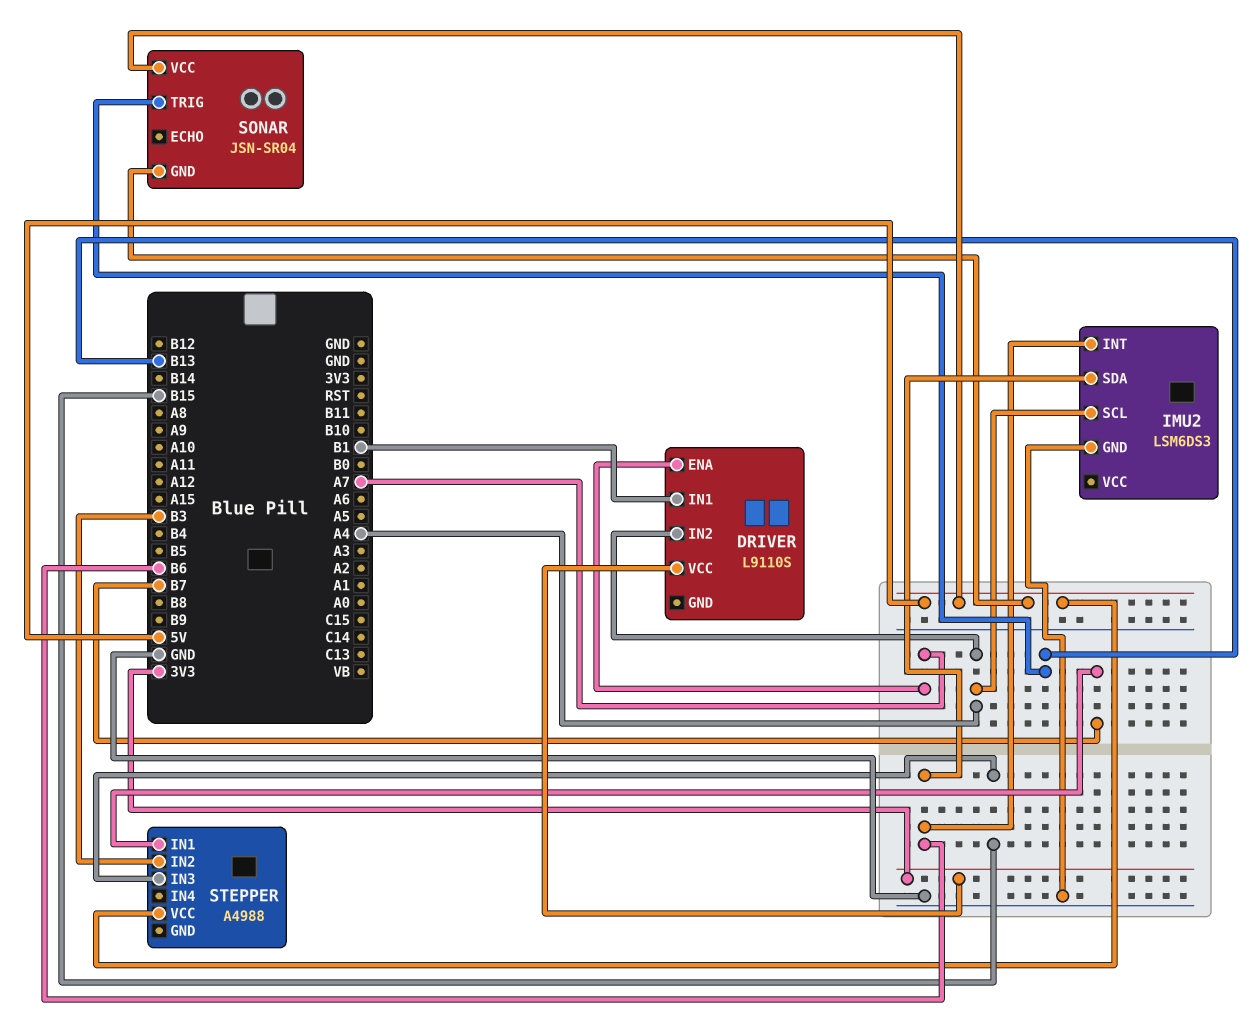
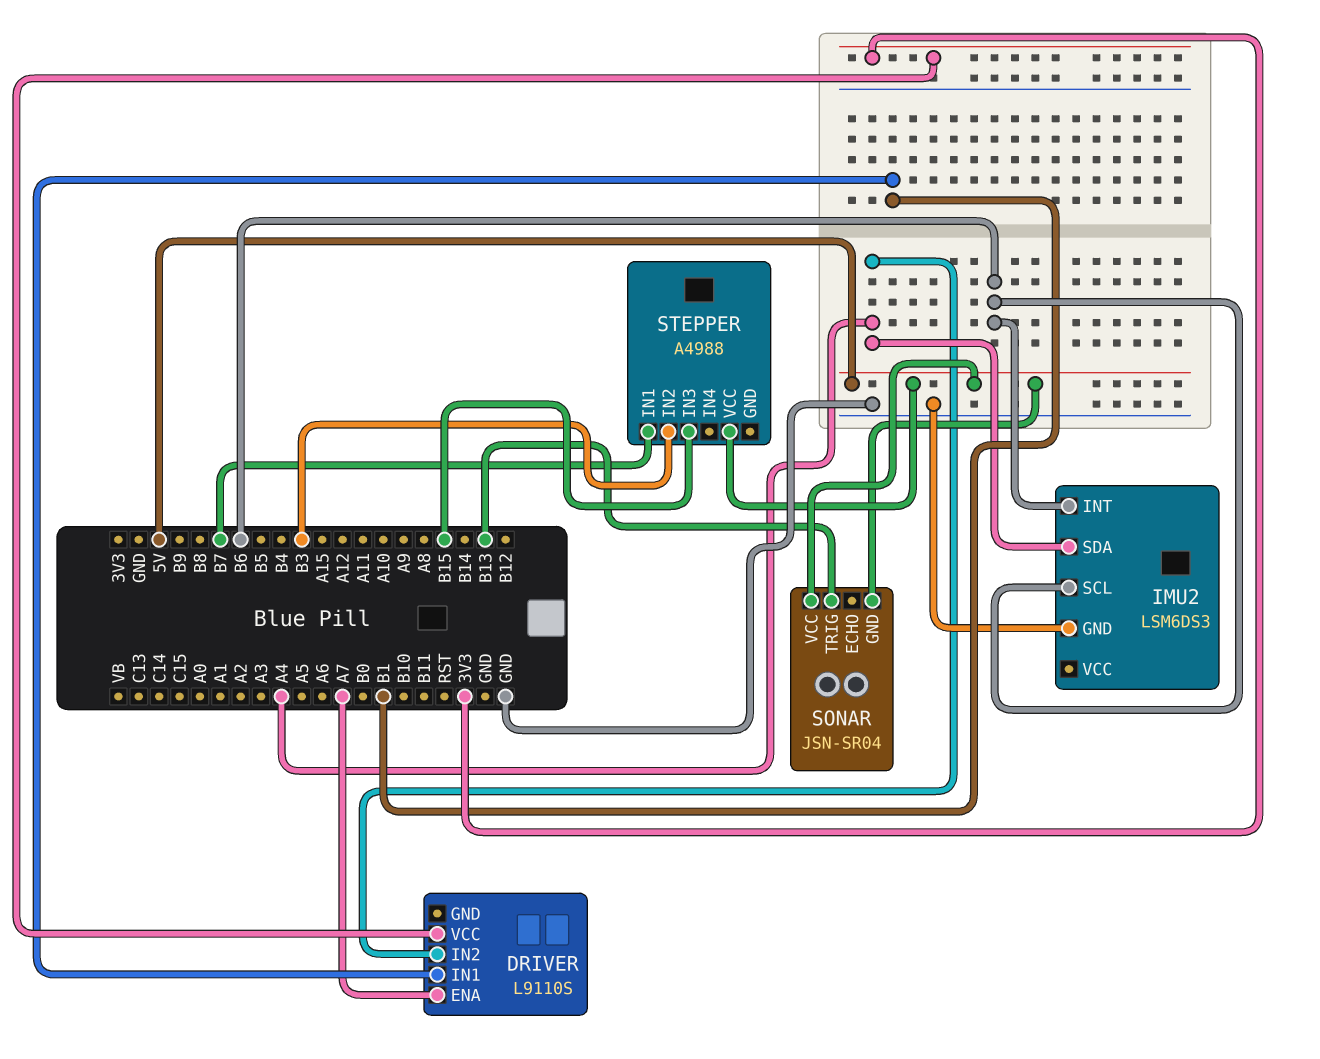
IMU2 pin SCL: A4 -> B6
IMU2 pin SDA: B6 -> A4

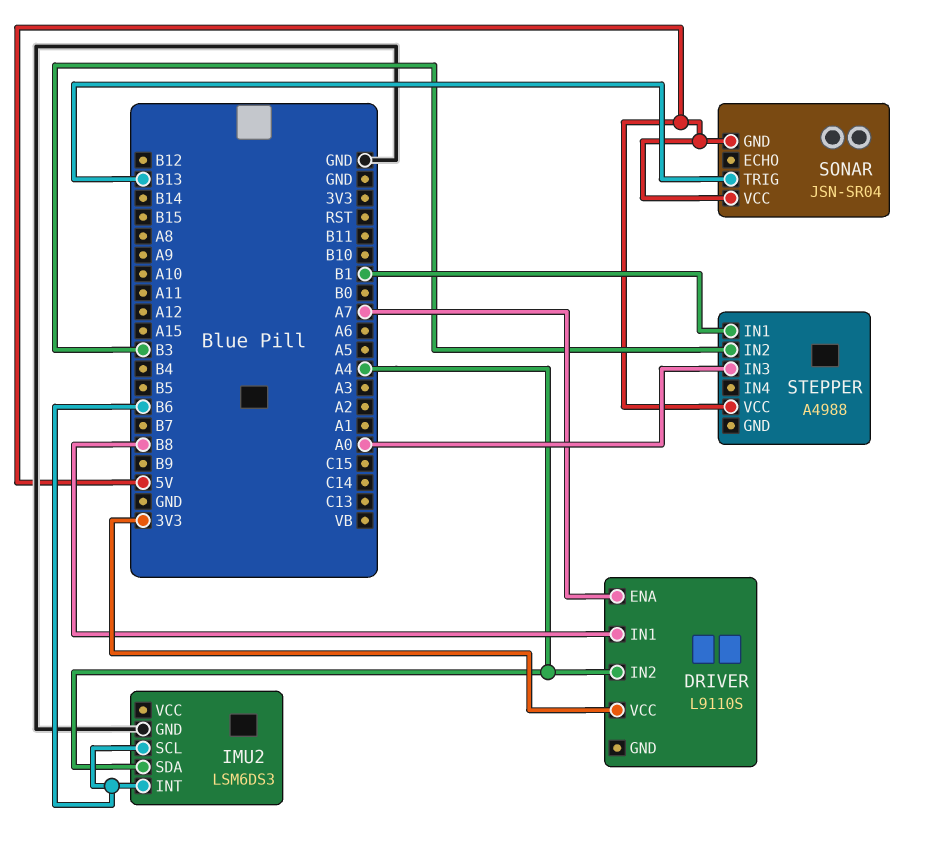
DRIVER pin IN1: B1 -> B8
STEPPER pin IN1: B7 -> B1
STEPPER pin IN3: B15 -> A0

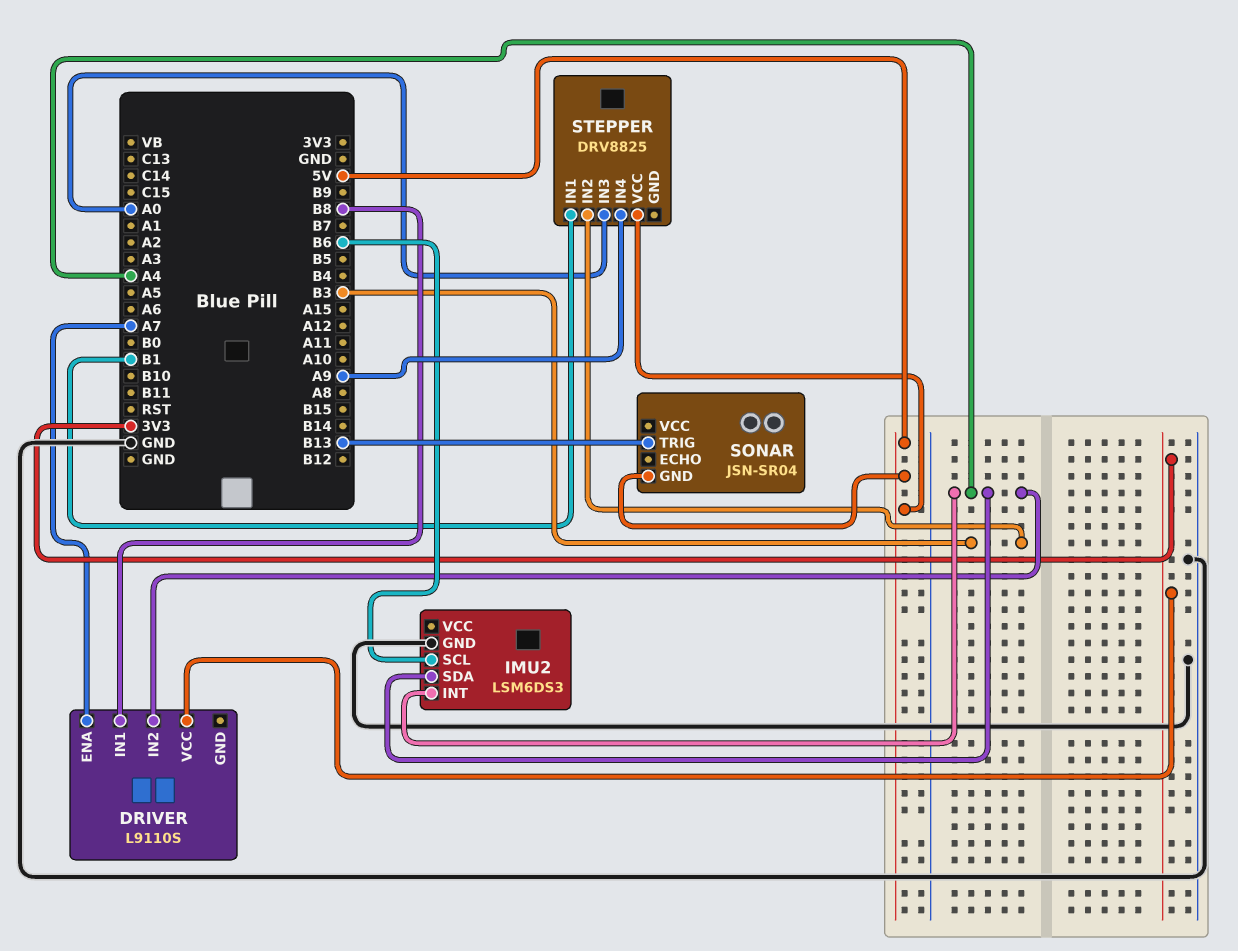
IMU2 pin INT: B6 -> A4
SONAR pin VCC: 5V -> none
STEPPER: A4988 -> DRV8825
STEPPER pin IN4: none -> A9

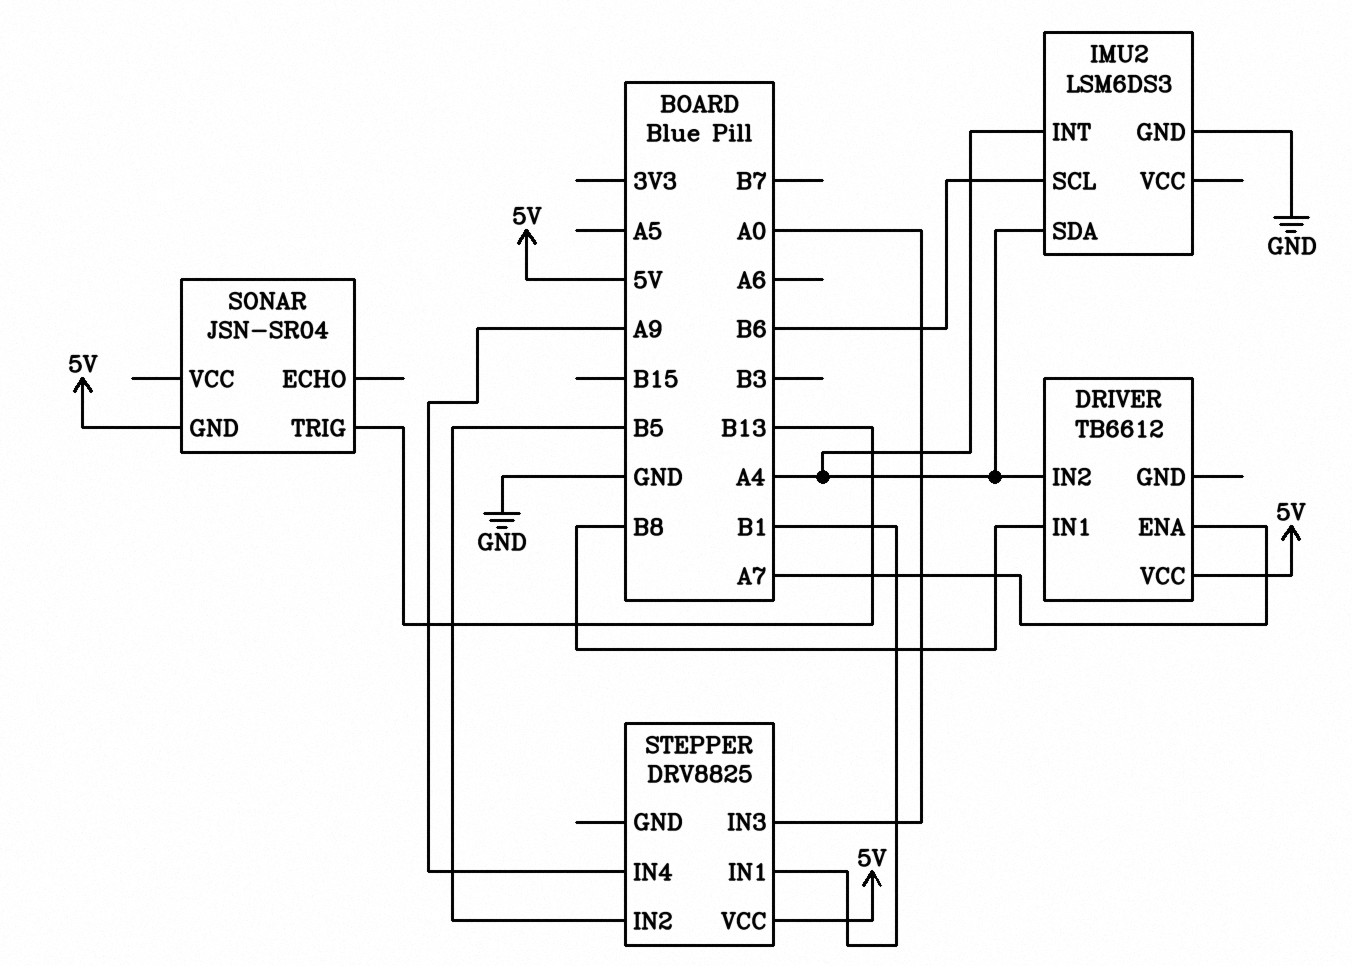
DRIVER: L9110S -> TB6612
DRIVER pin VCC: 3V3 -> 5V
STEPPER pin IN2: B3 -> B5

